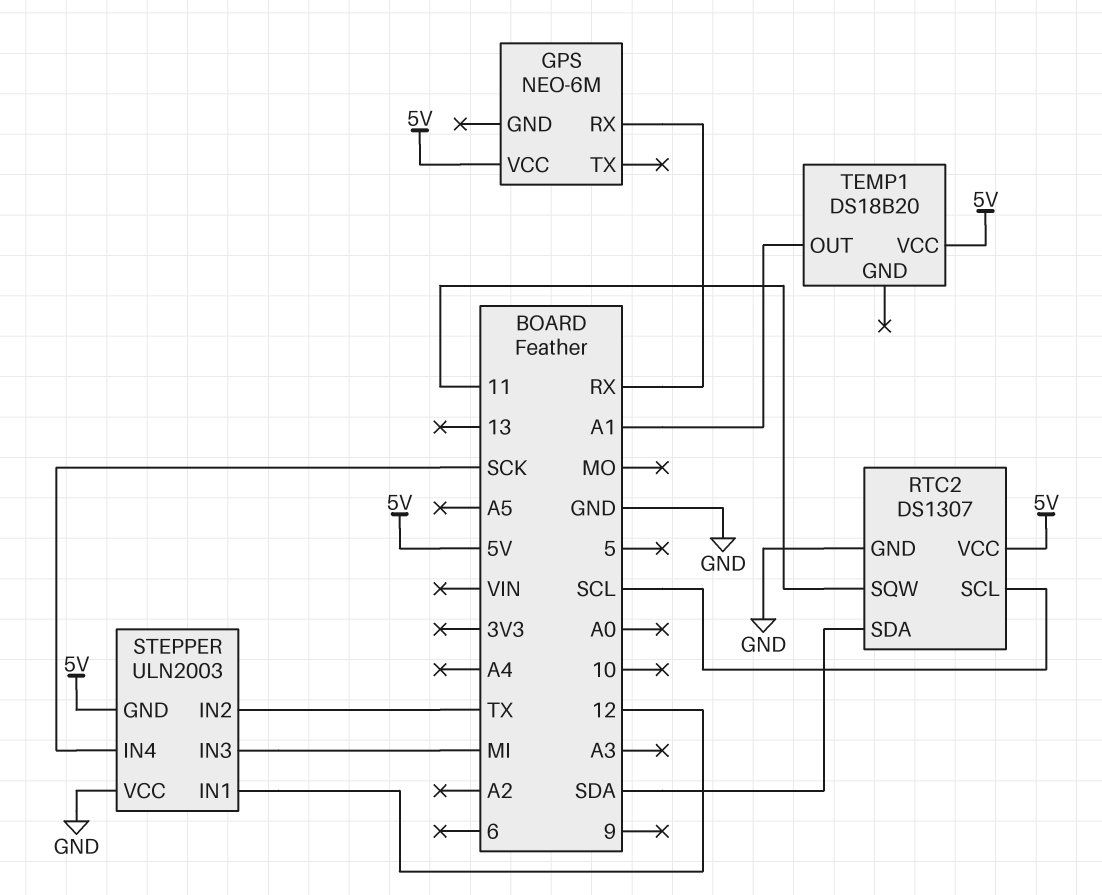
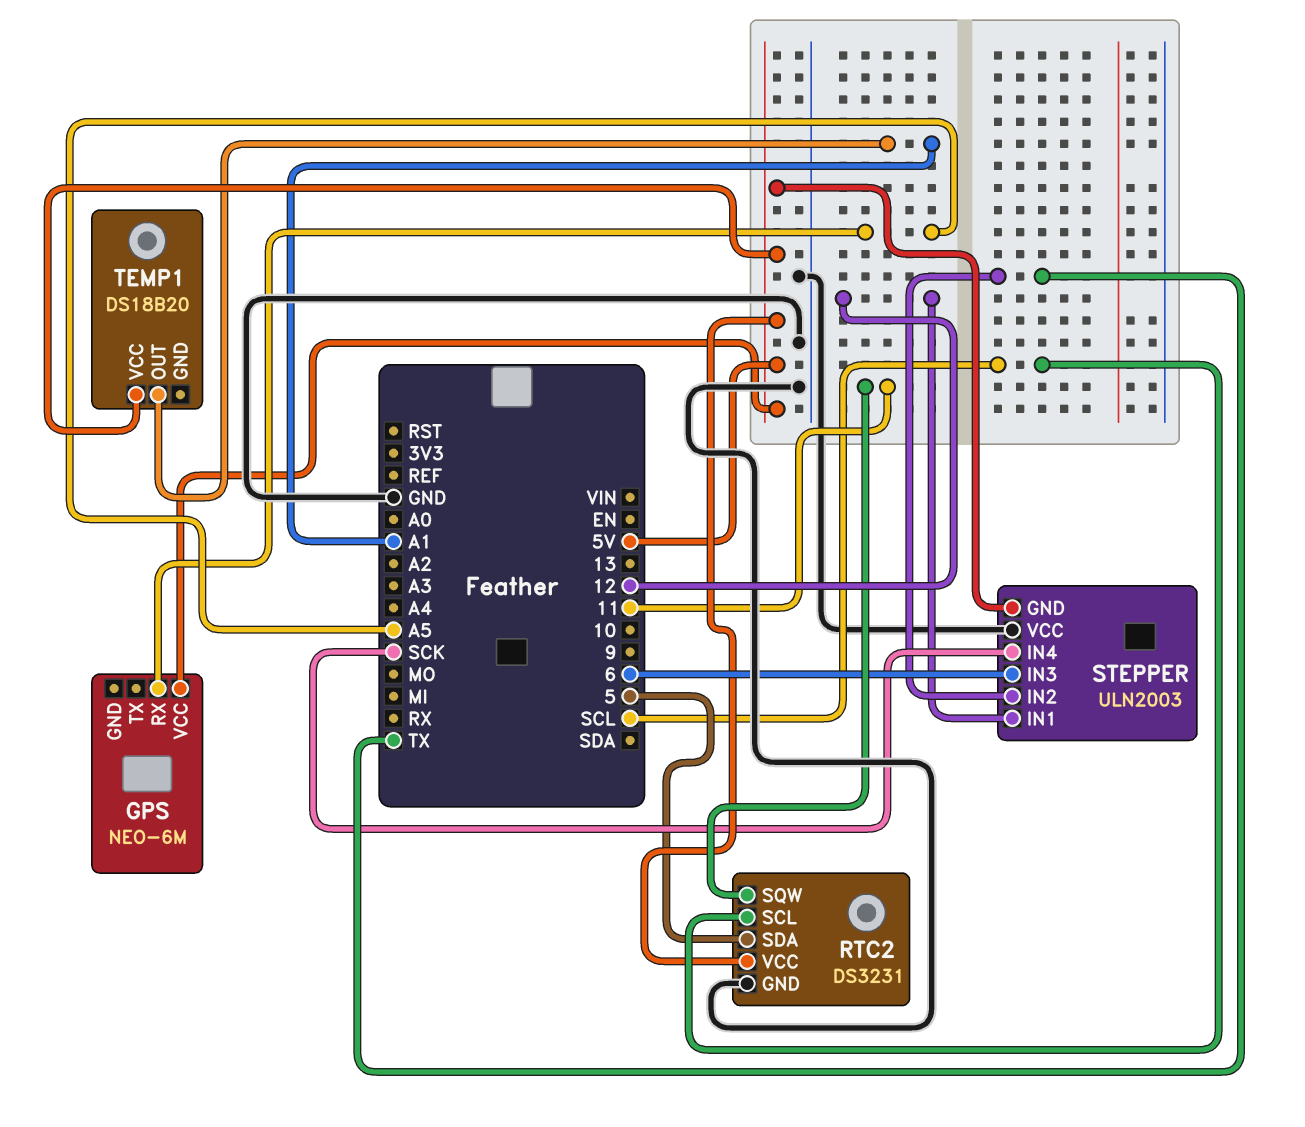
GPS pin RX: RX -> A5
RTC2: DS1307 -> DS3231
RTC2 pin SDA: SDA -> 5
STEPPER pin IN3: MI -> 6

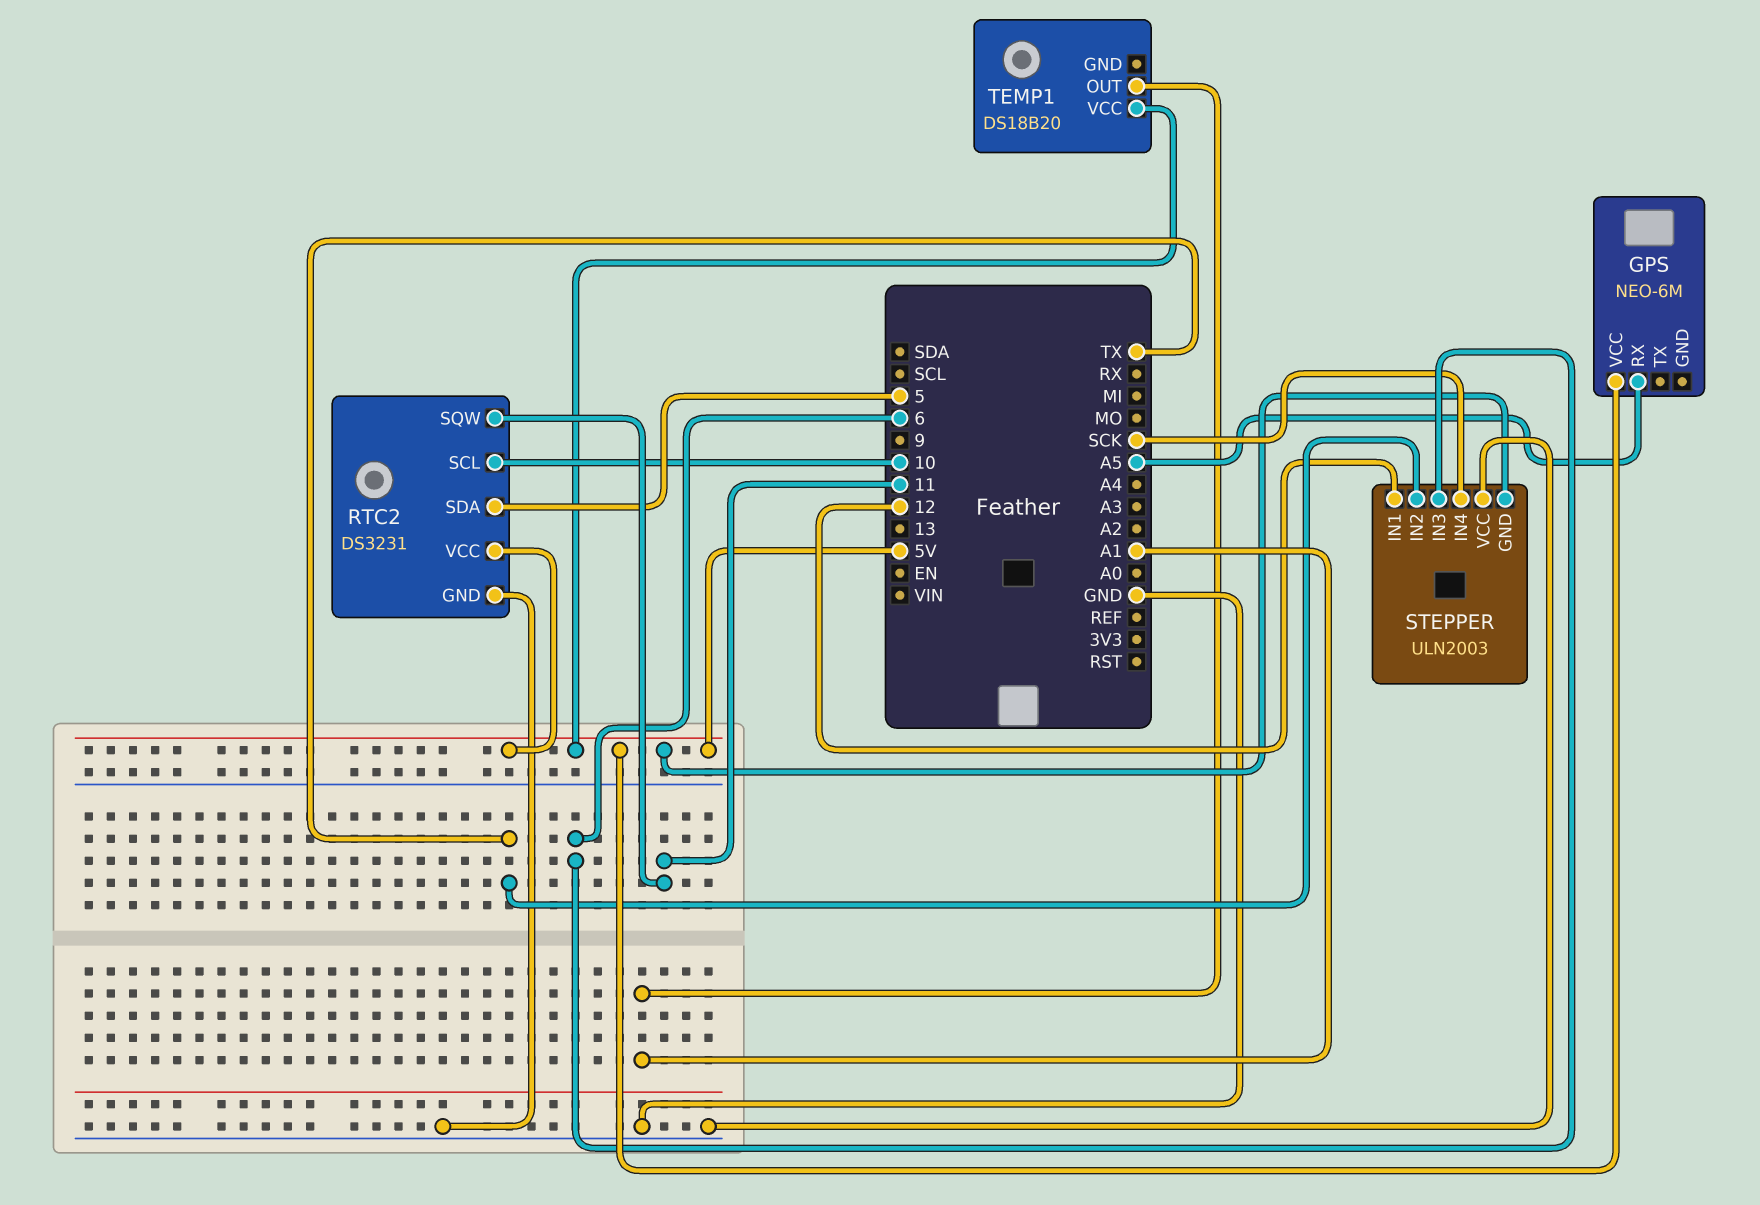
RTC2 pin SCL: SCL -> 10

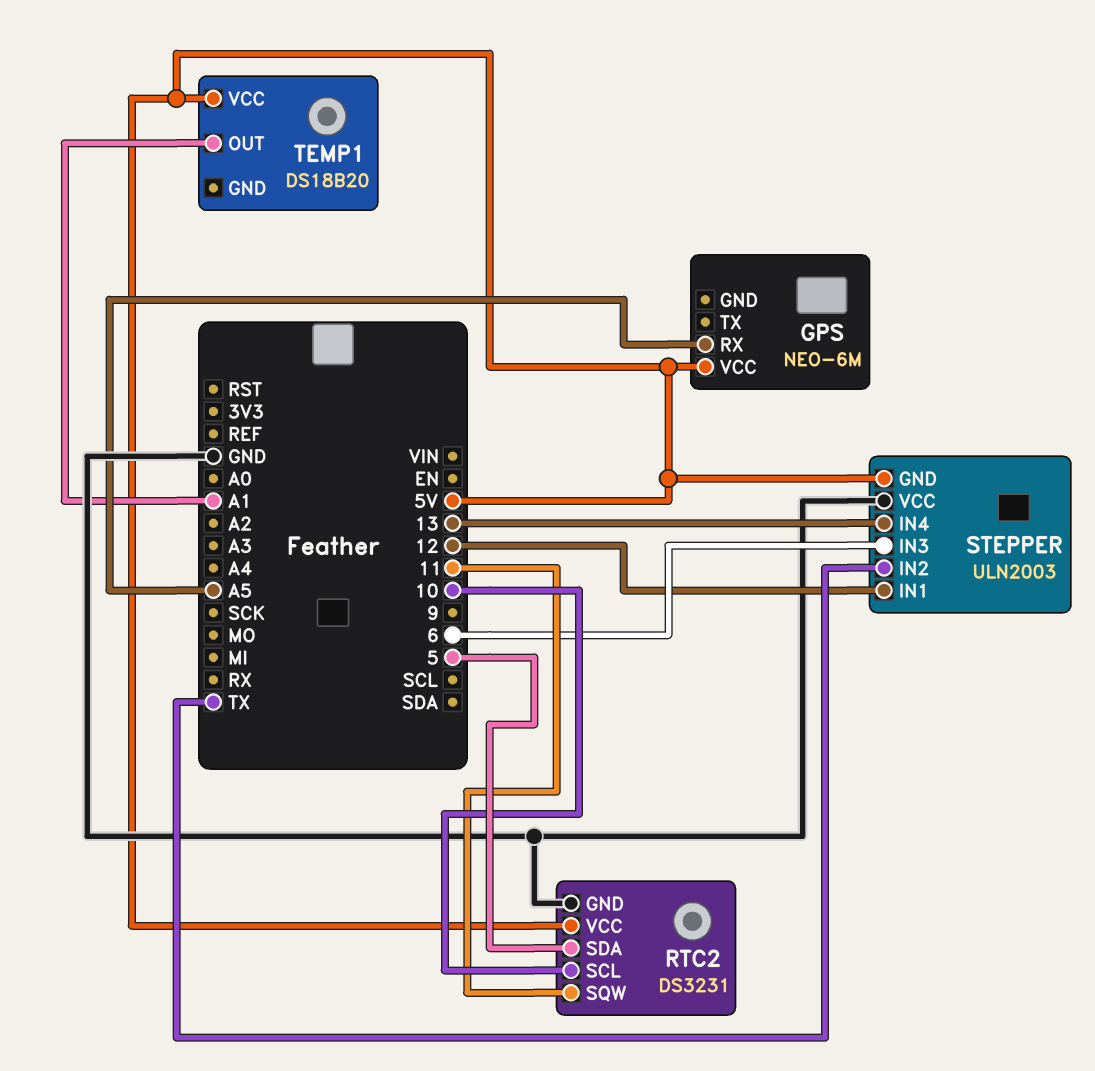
STEPPER pin IN4: SCK -> 13

